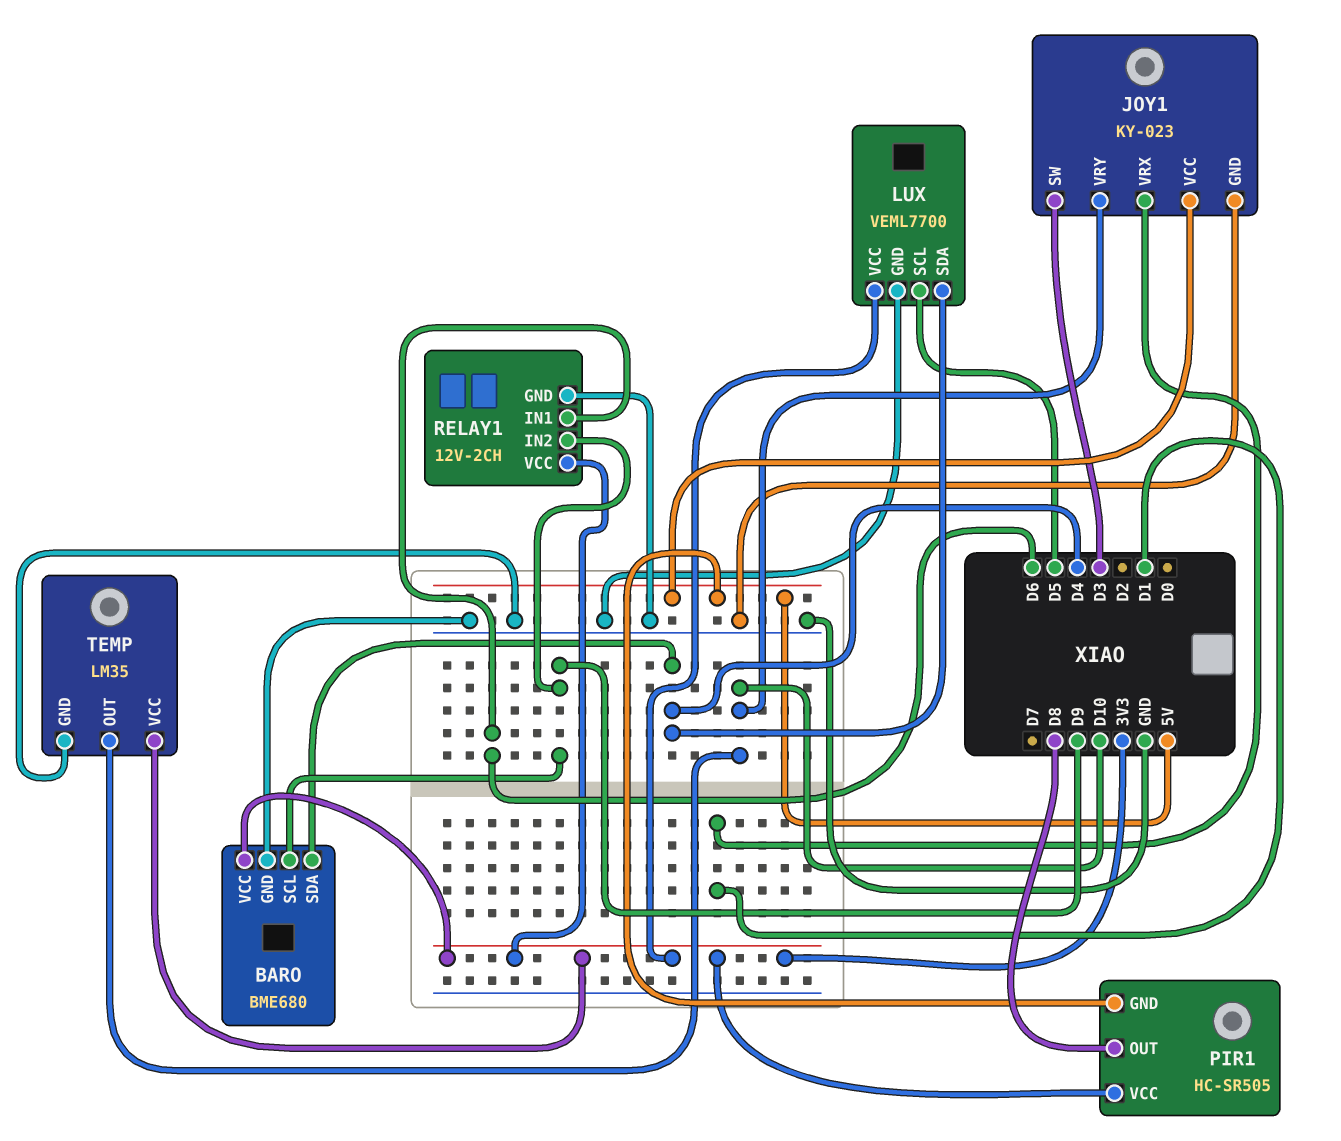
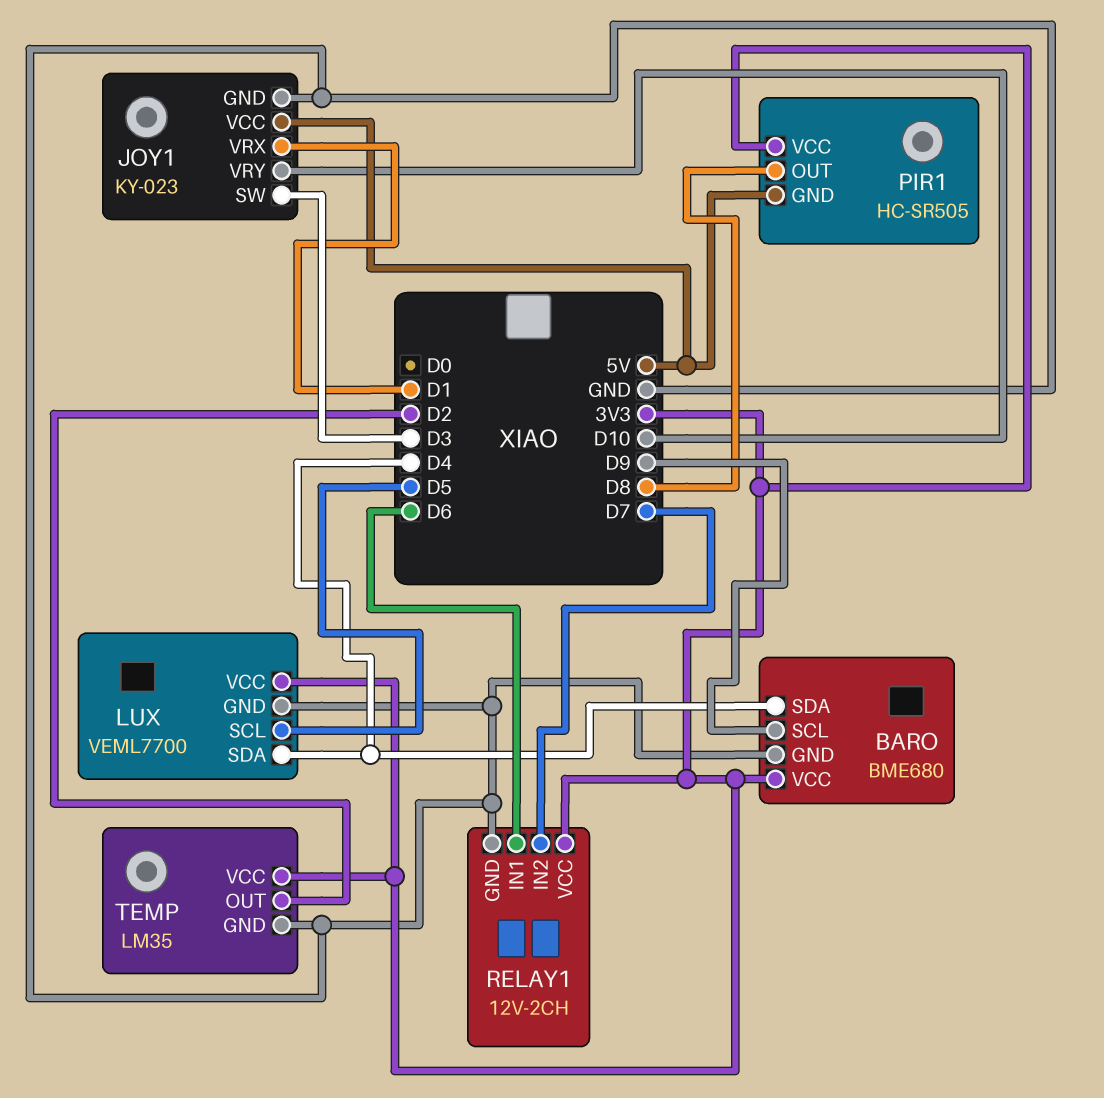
RELAY1 pin IN2: D9 -> D7
TEMP pin OUT: D10 -> D2

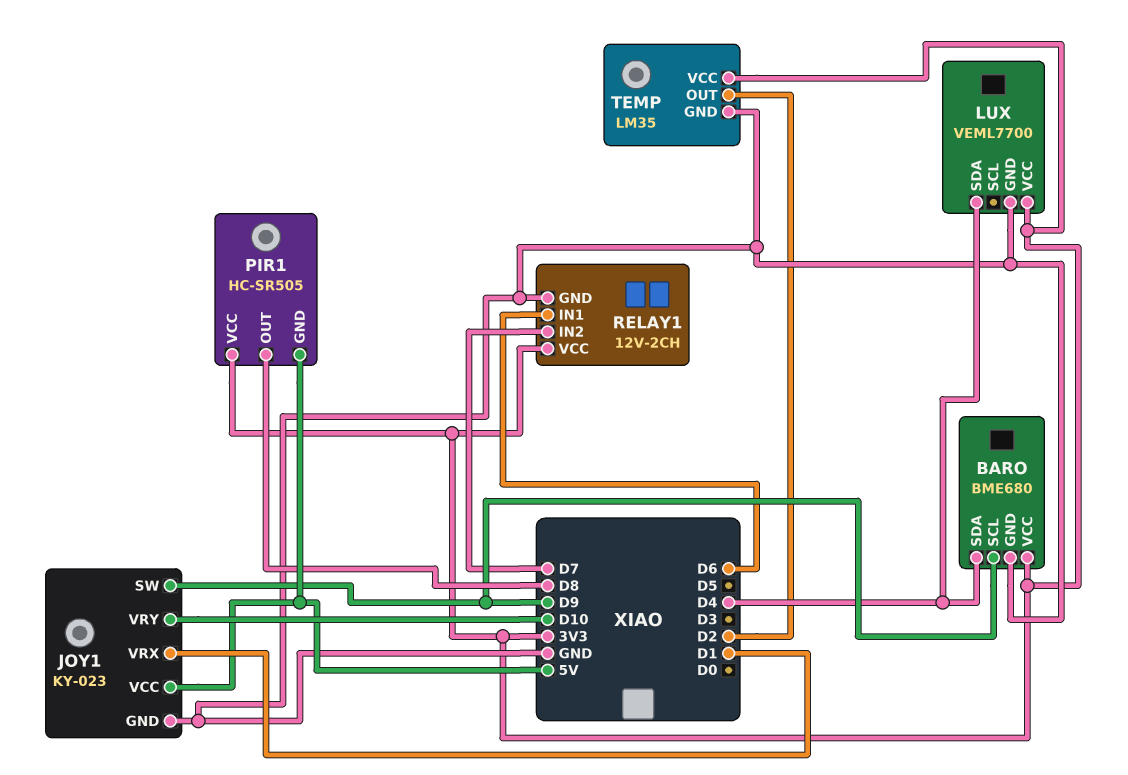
JOY1 pin SW: D3 -> D9
LUX pin SCL: D5 -> none

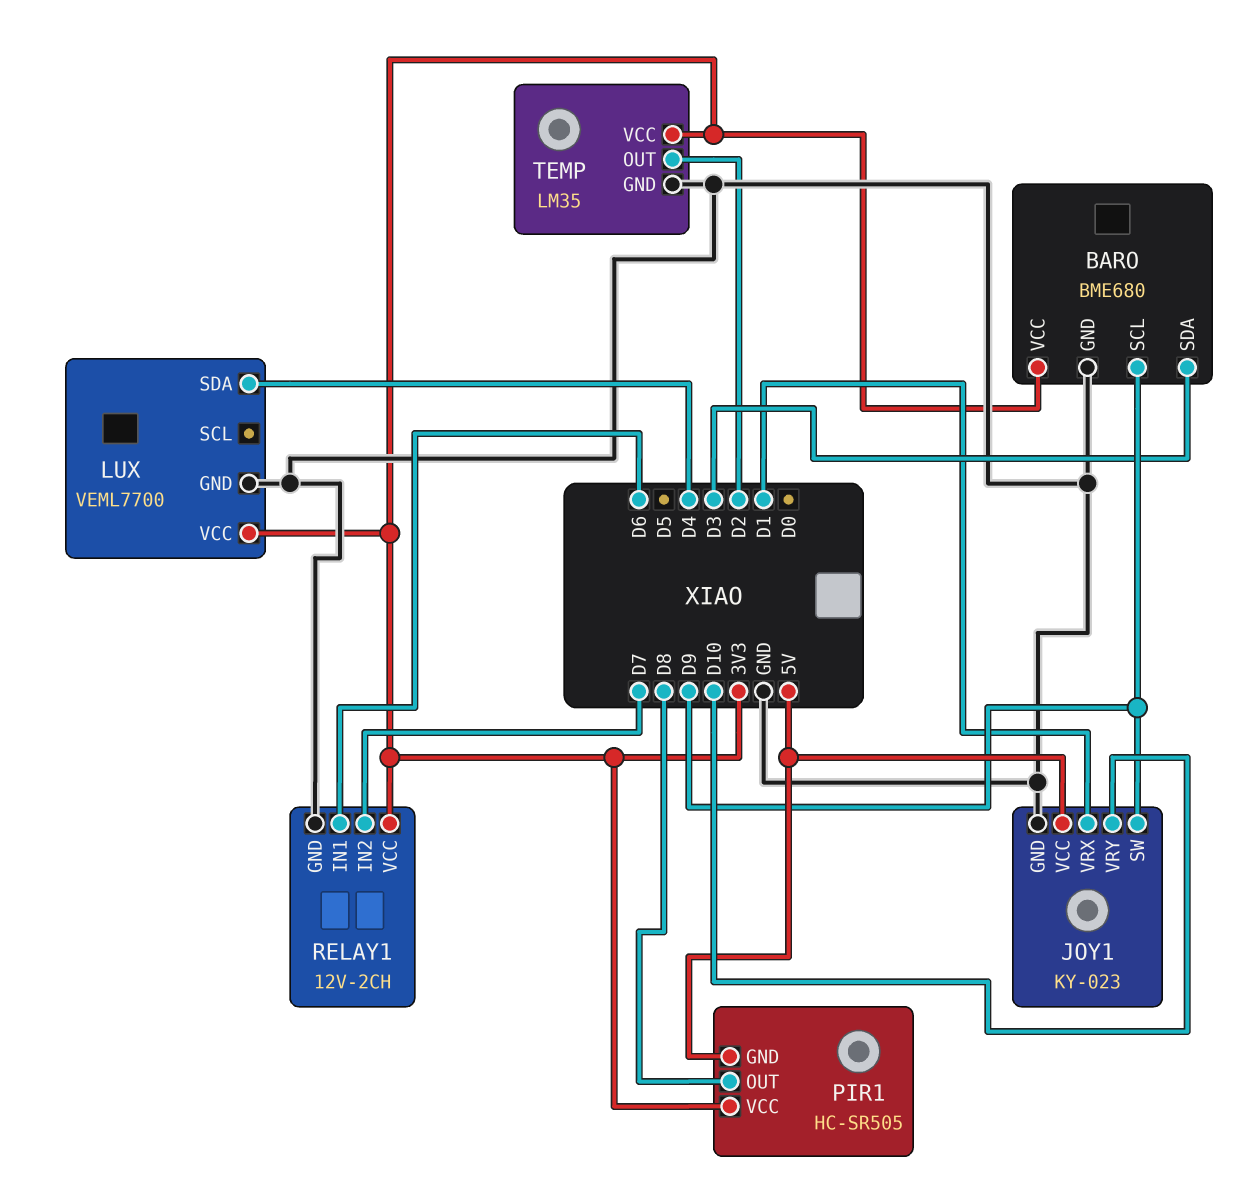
BARO pin SDA: D4 -> D3

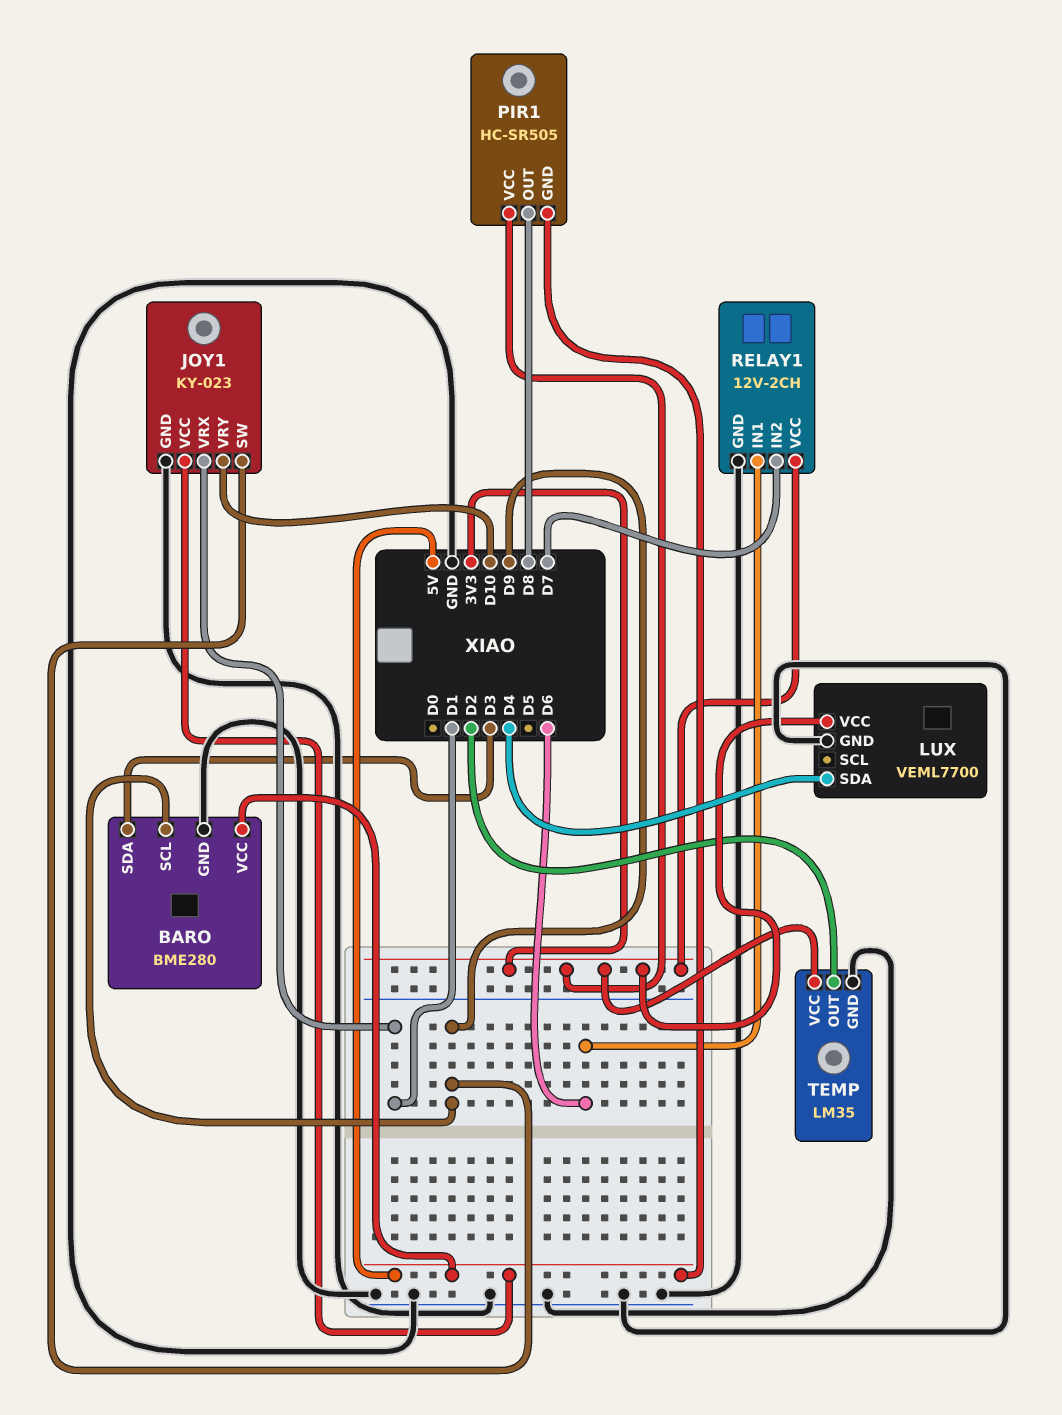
BARO: BME680 -> BME280
BARO pin VCC: 3V3 -> 5V

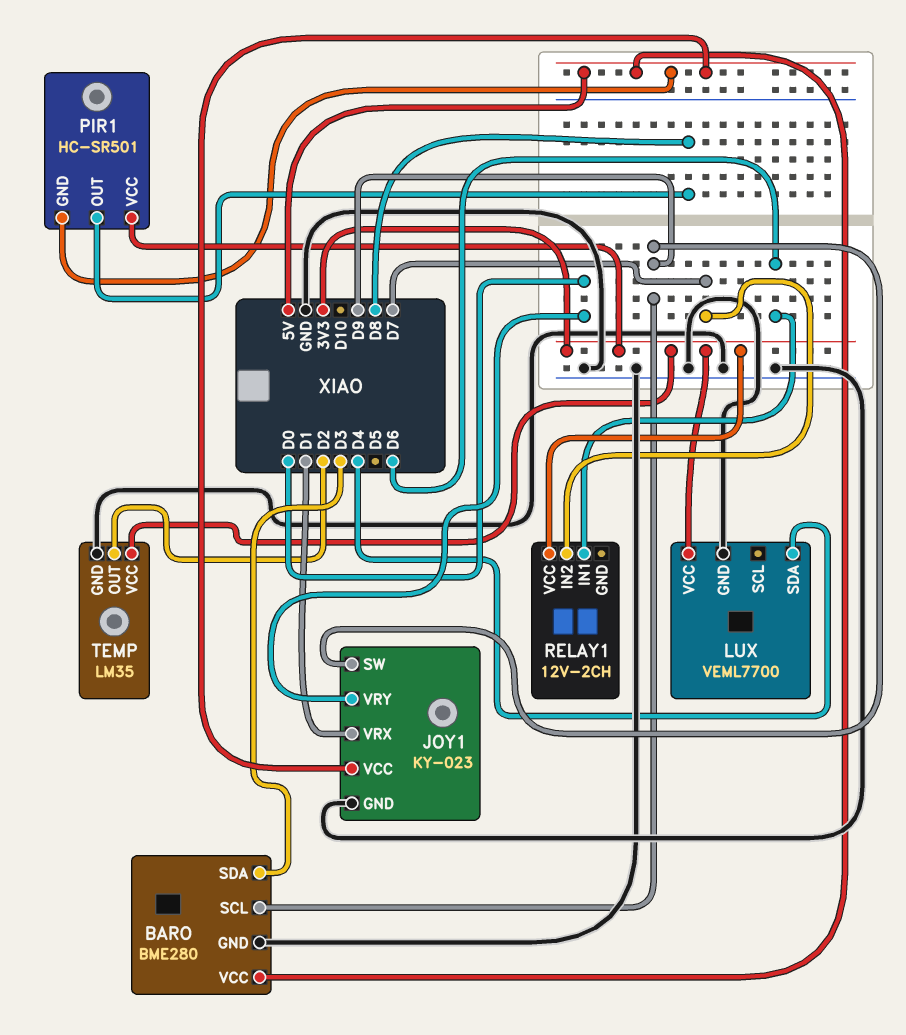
JOY1 pin VRY: D10 -> D0
PIR1: HC-SR505 -> HC-SR501
RELAY1 pin GND: GND -> none

